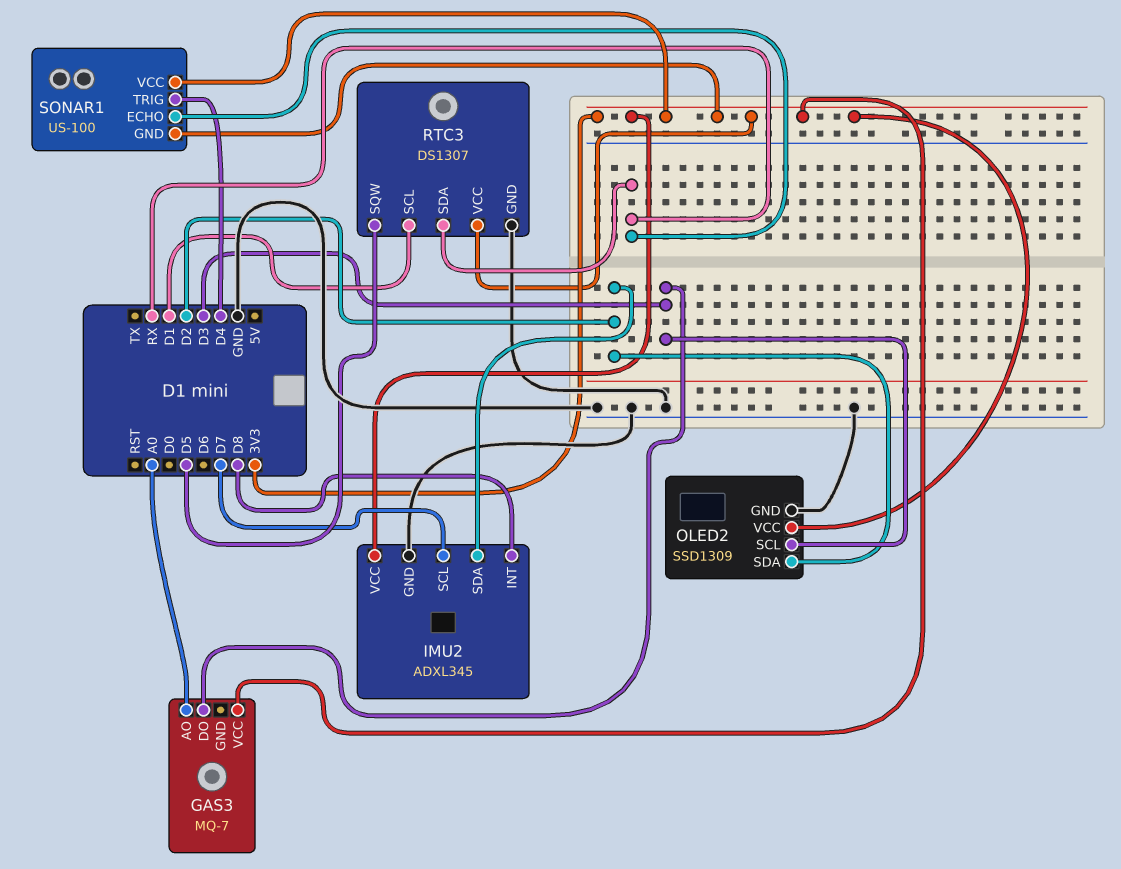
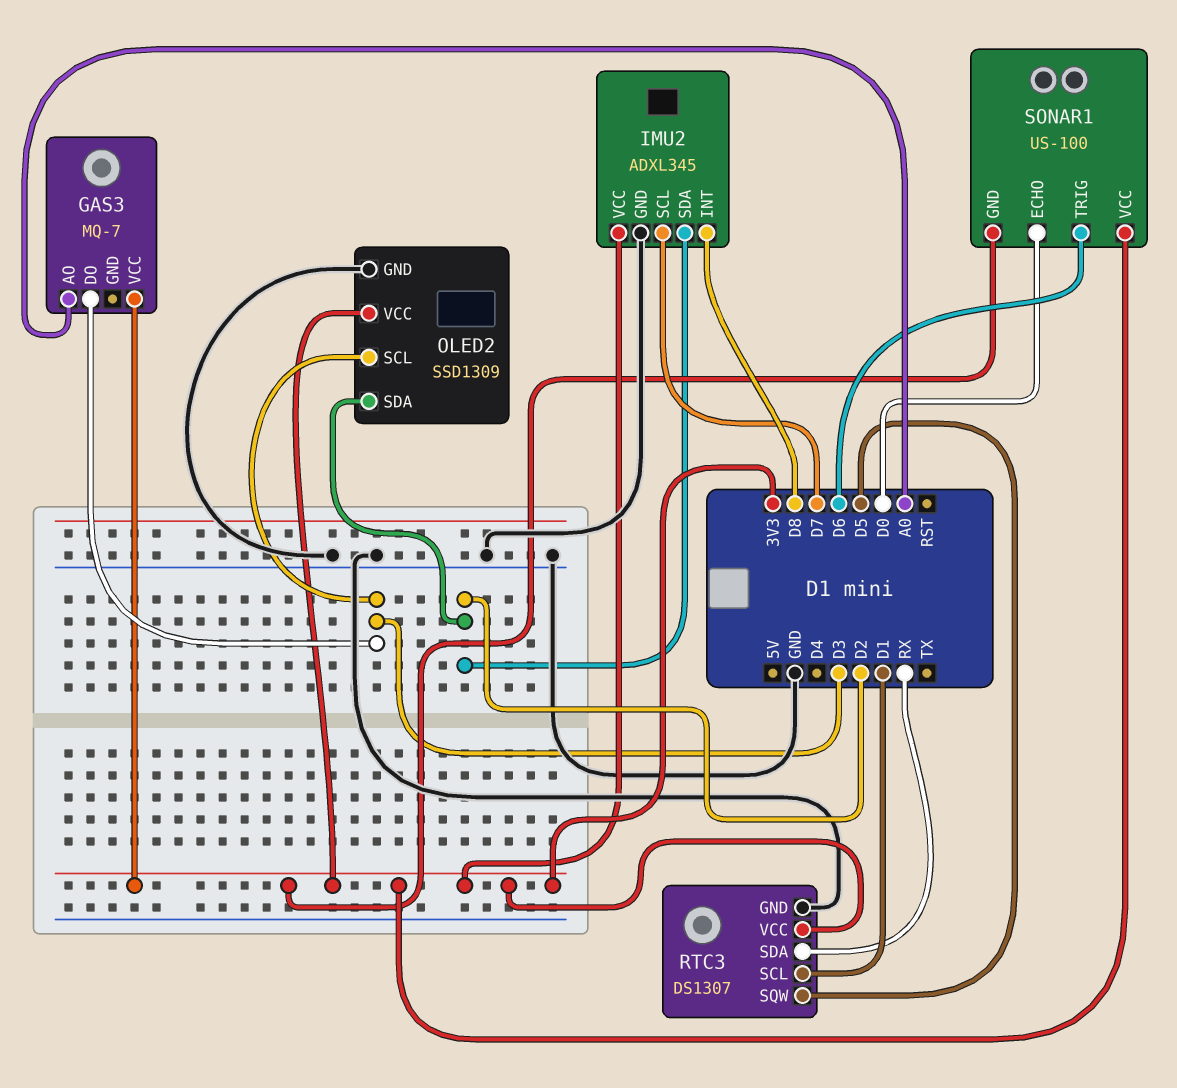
SONAR1 pin ECHO: RX -> D0
SONAR1 pin TRIG: D4 -> D6

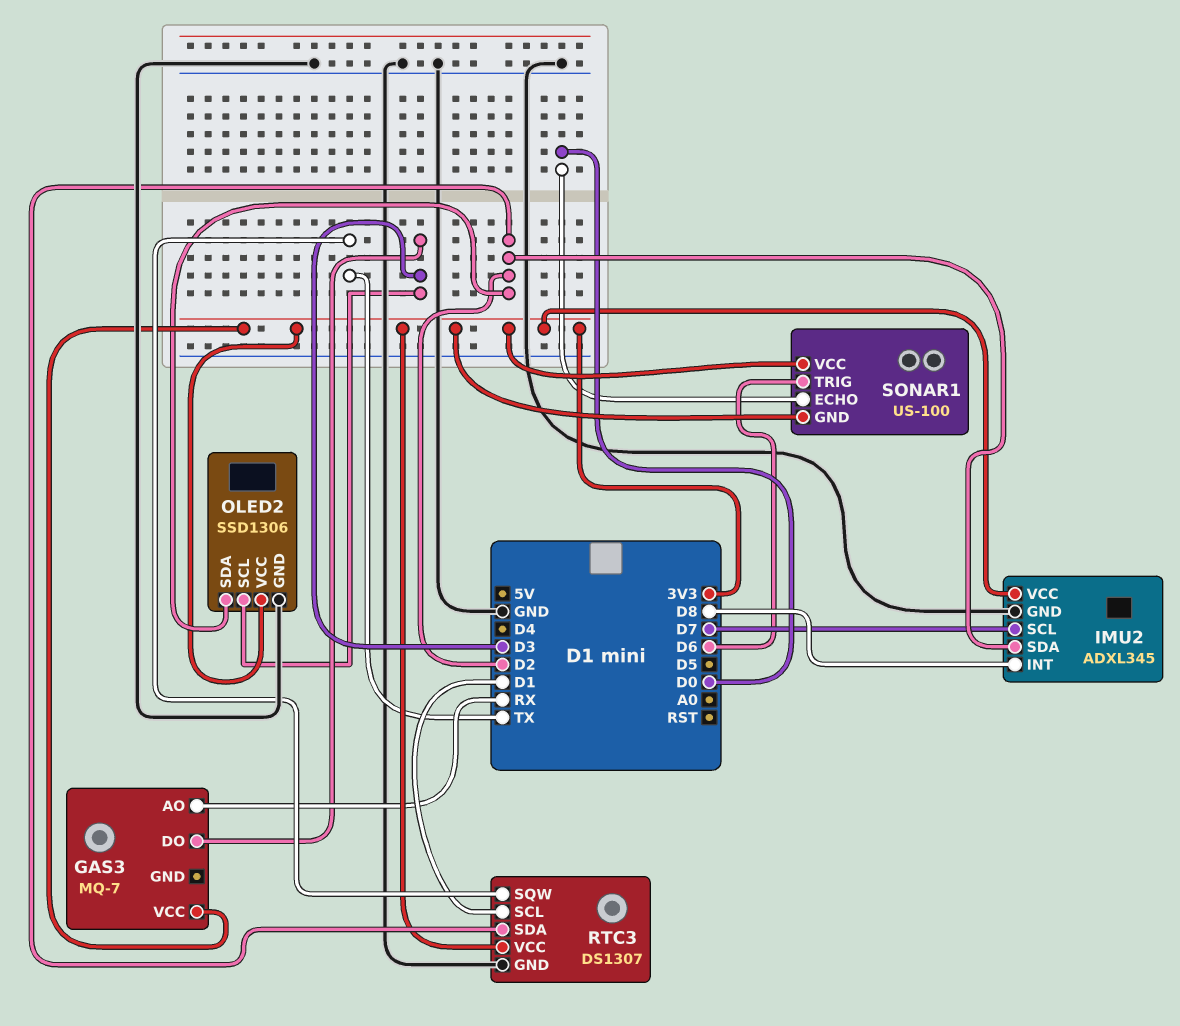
GAS3 pin AO: A0 -> RX
OLED2: SSD1309 -> SSD1306
RTC3 pin SDA: RX -> D2
RTC3 pin SQW: D5 -> TX

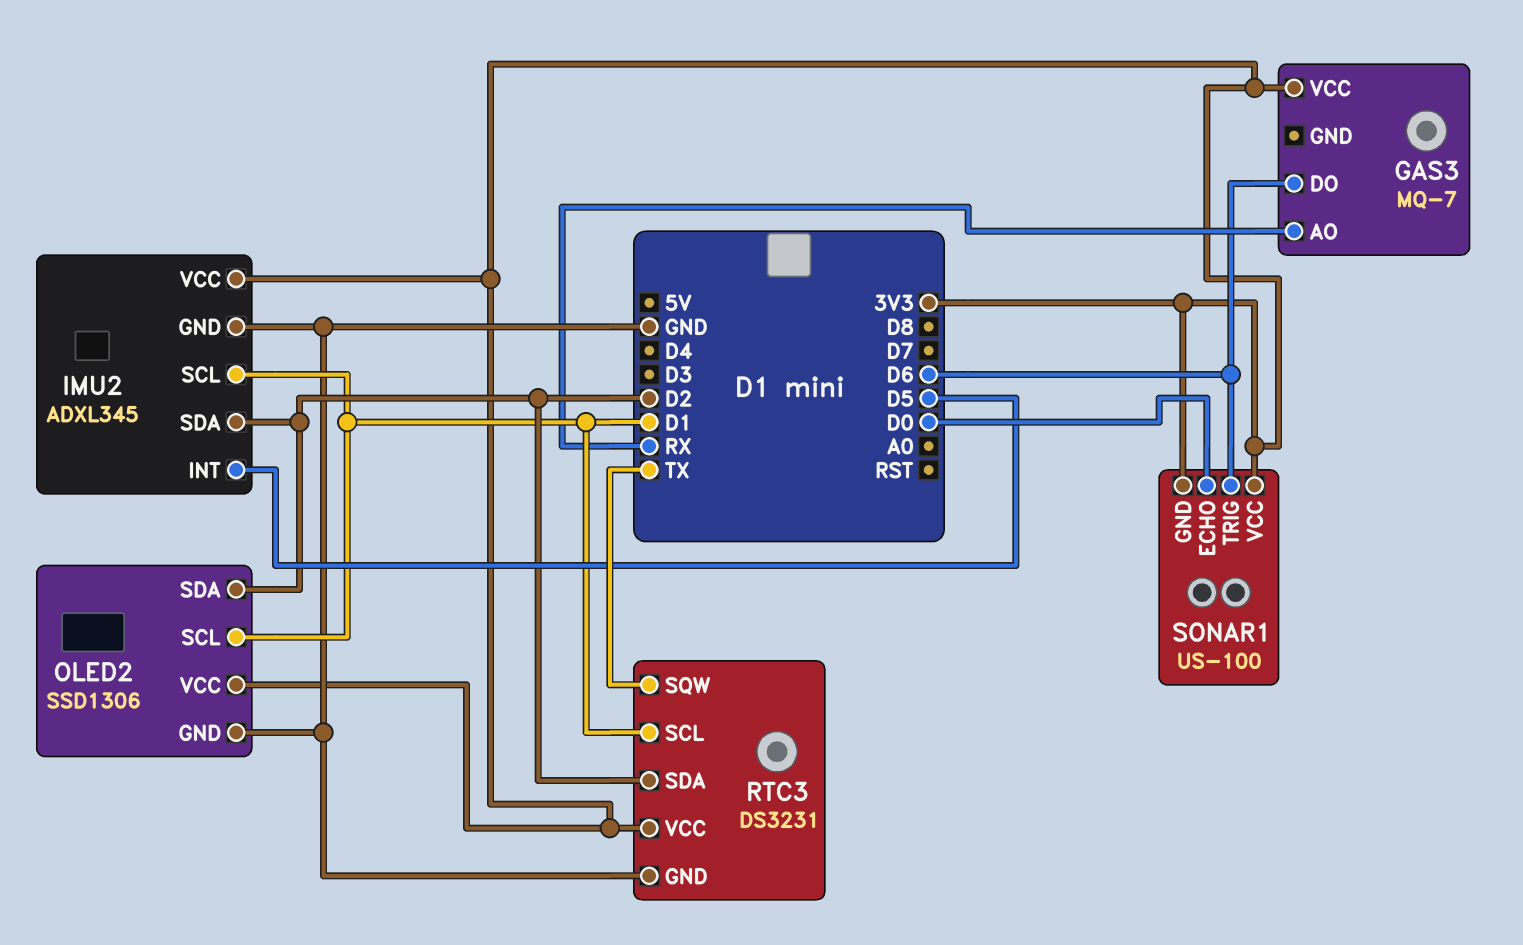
GAS3 pin DO: D3 -> D6
IMU2 pin INT: D8 -> D5
IMU2 pin SCL: D7 -> D1
OLED2 pin SCL: D3 -> D1
RTC3: DS1307 -> DS3231

